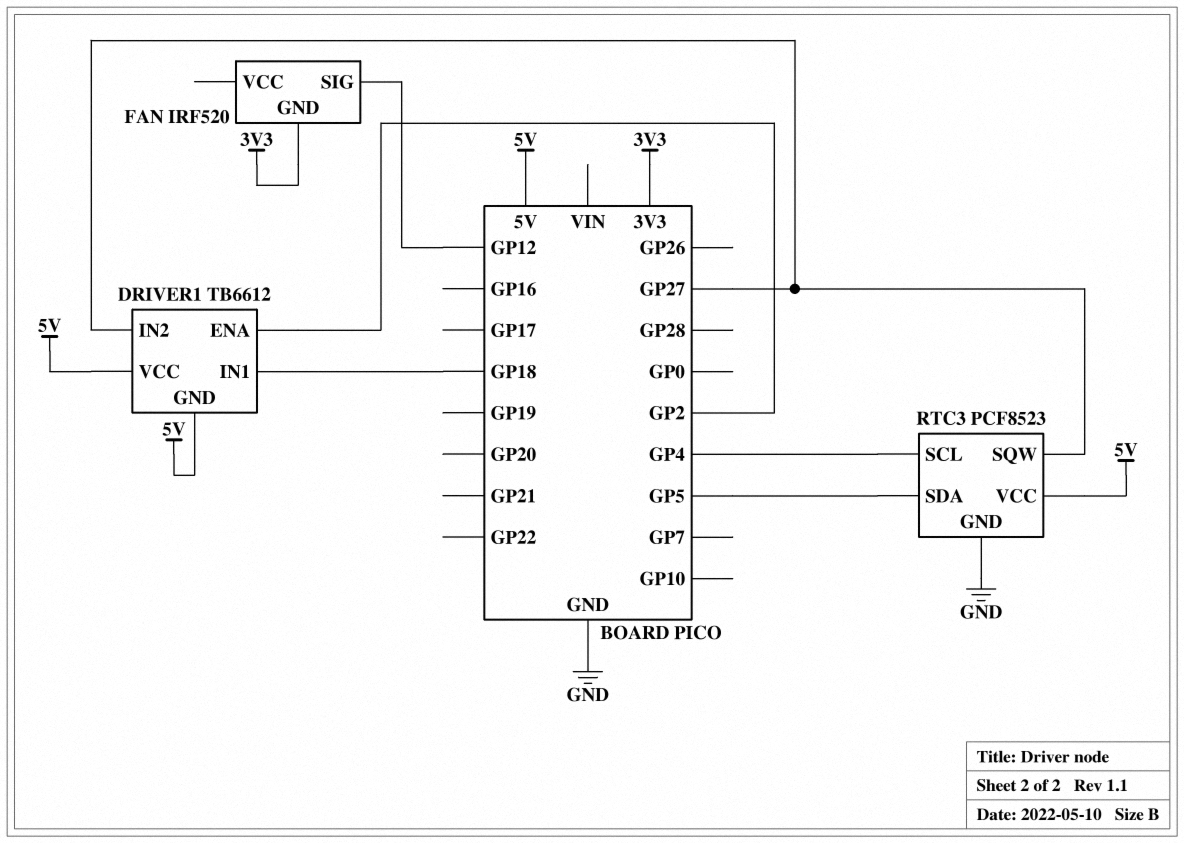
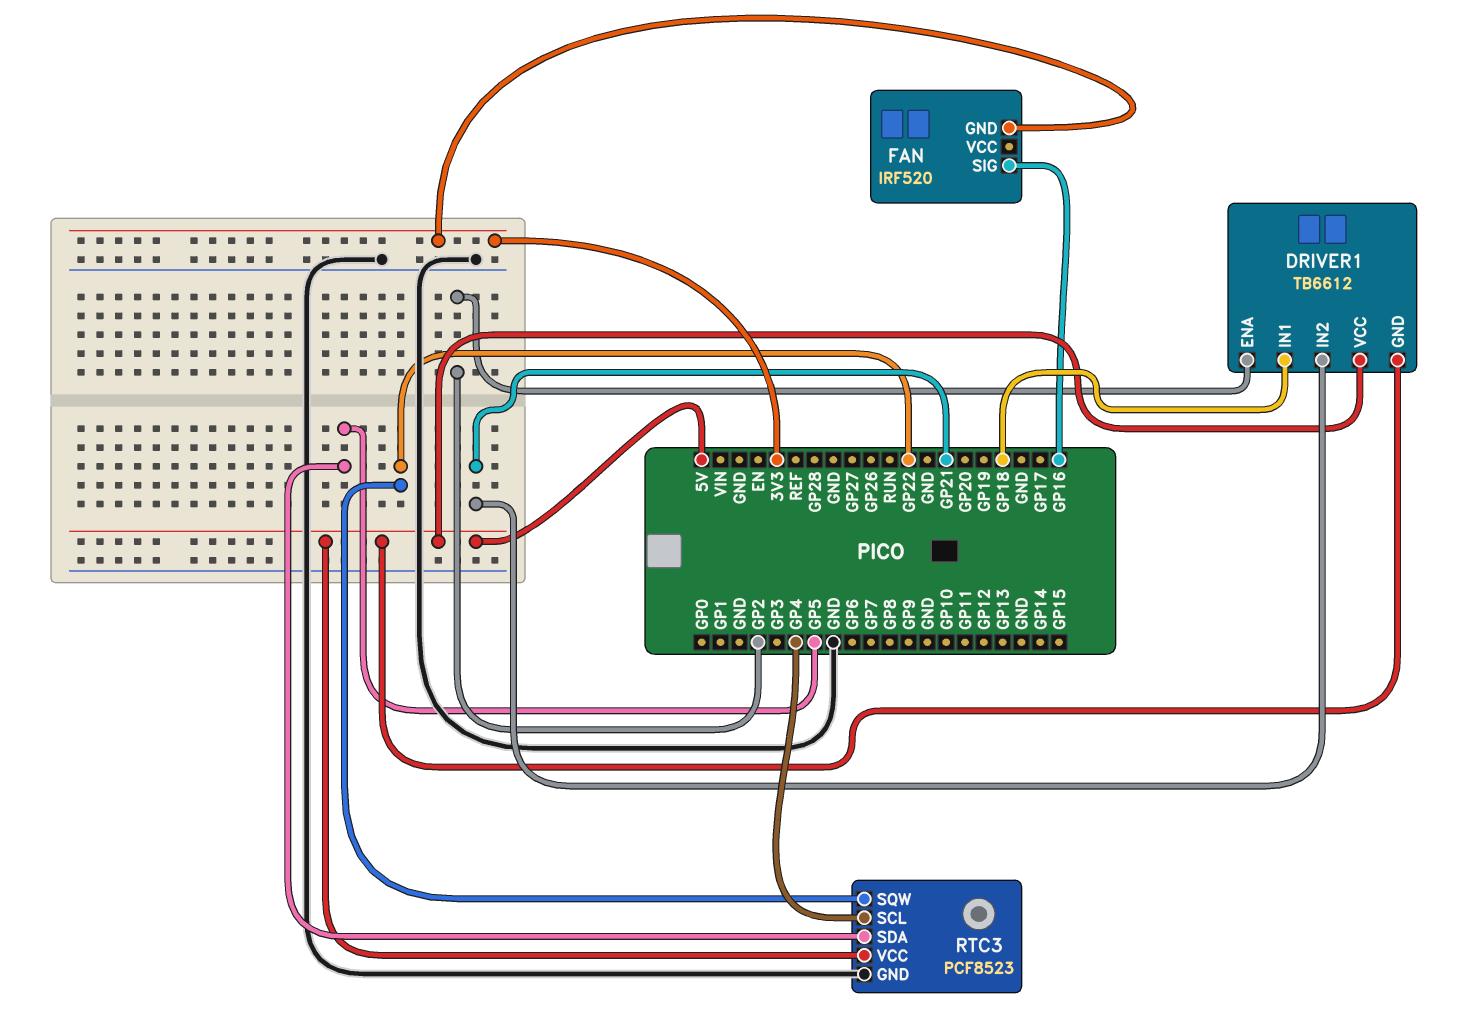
DRIVER1 pin IN2: GP27 -> GP21
FAN pin SIG: GP12 -> GP16
RTC3 pin SQW: GP27 -> GP22

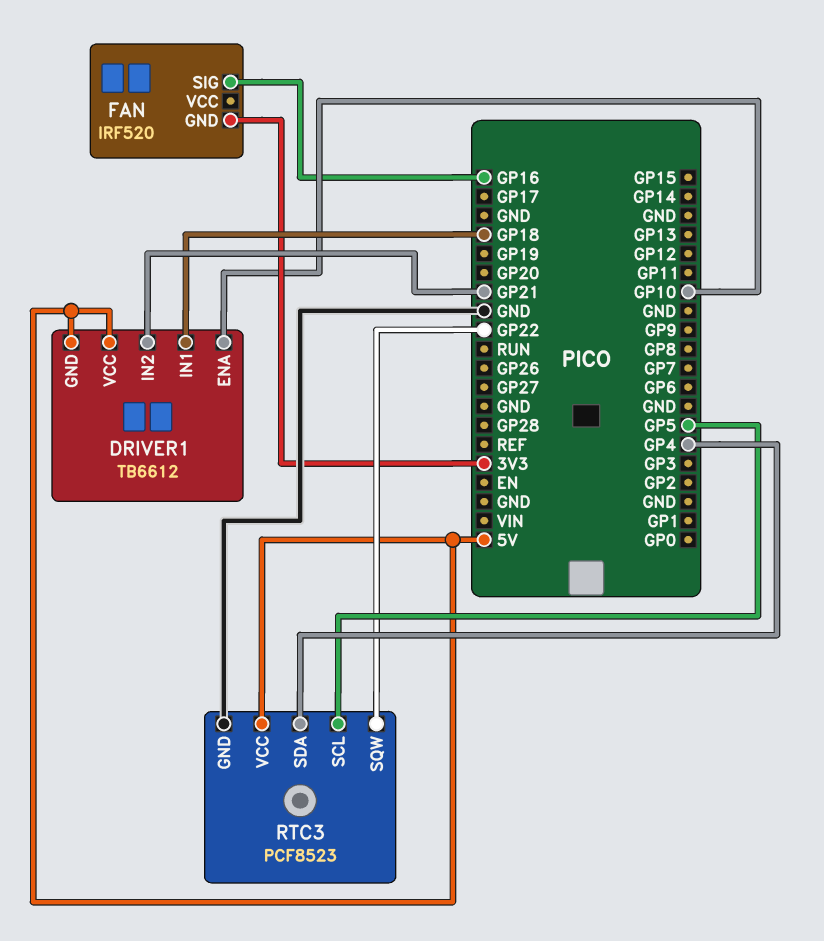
DRIVER1 pin ENA: GP2 -> GP10
RTC3 pin SCL: GP4 -> GP5
RTC3 pin SDA: GP5 -> GP4

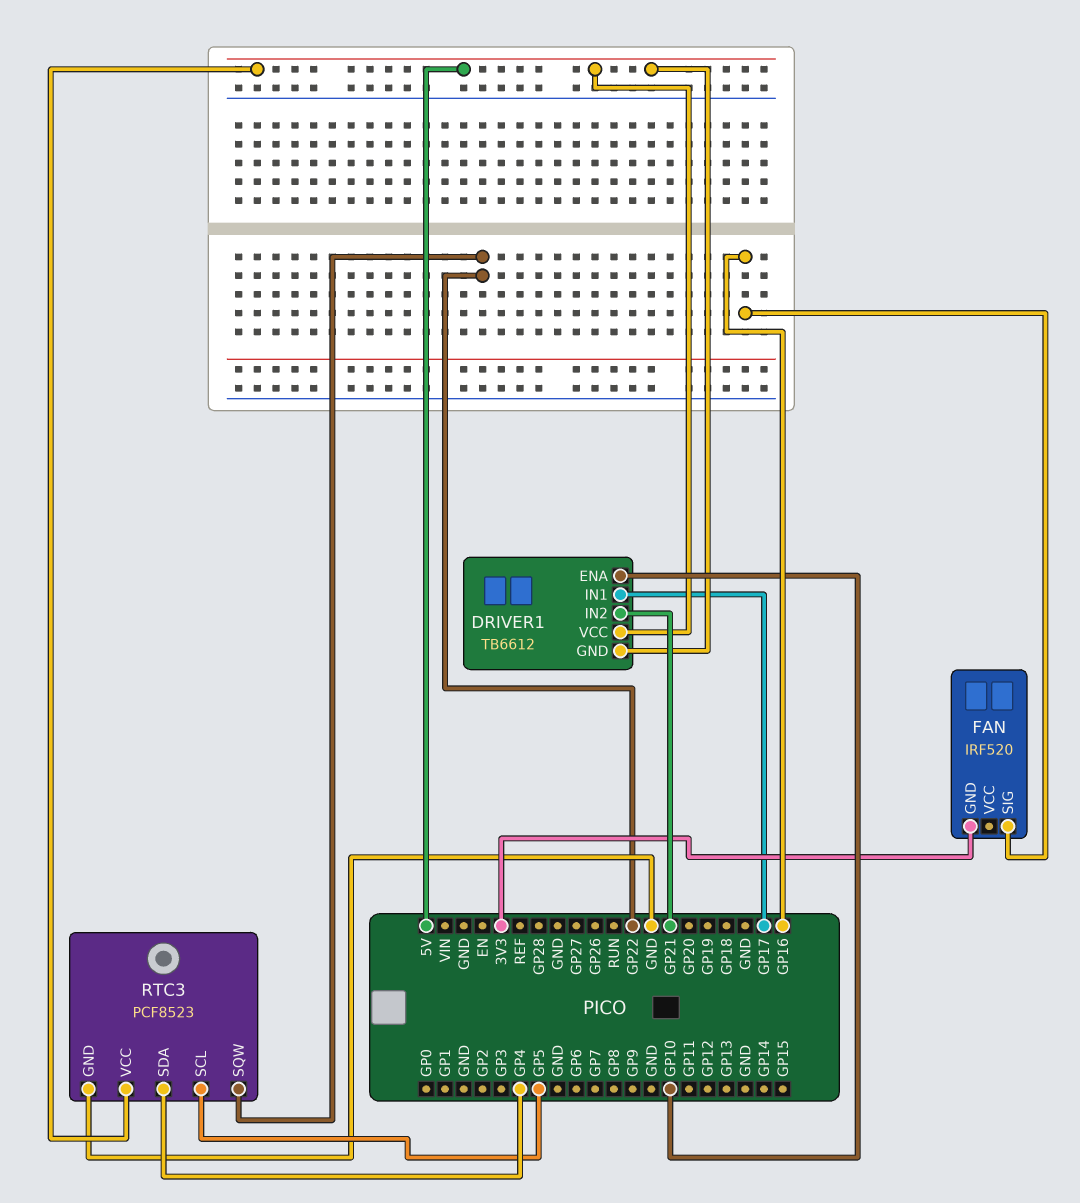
DRIVER1 pin IN1: GP18 -> GP17

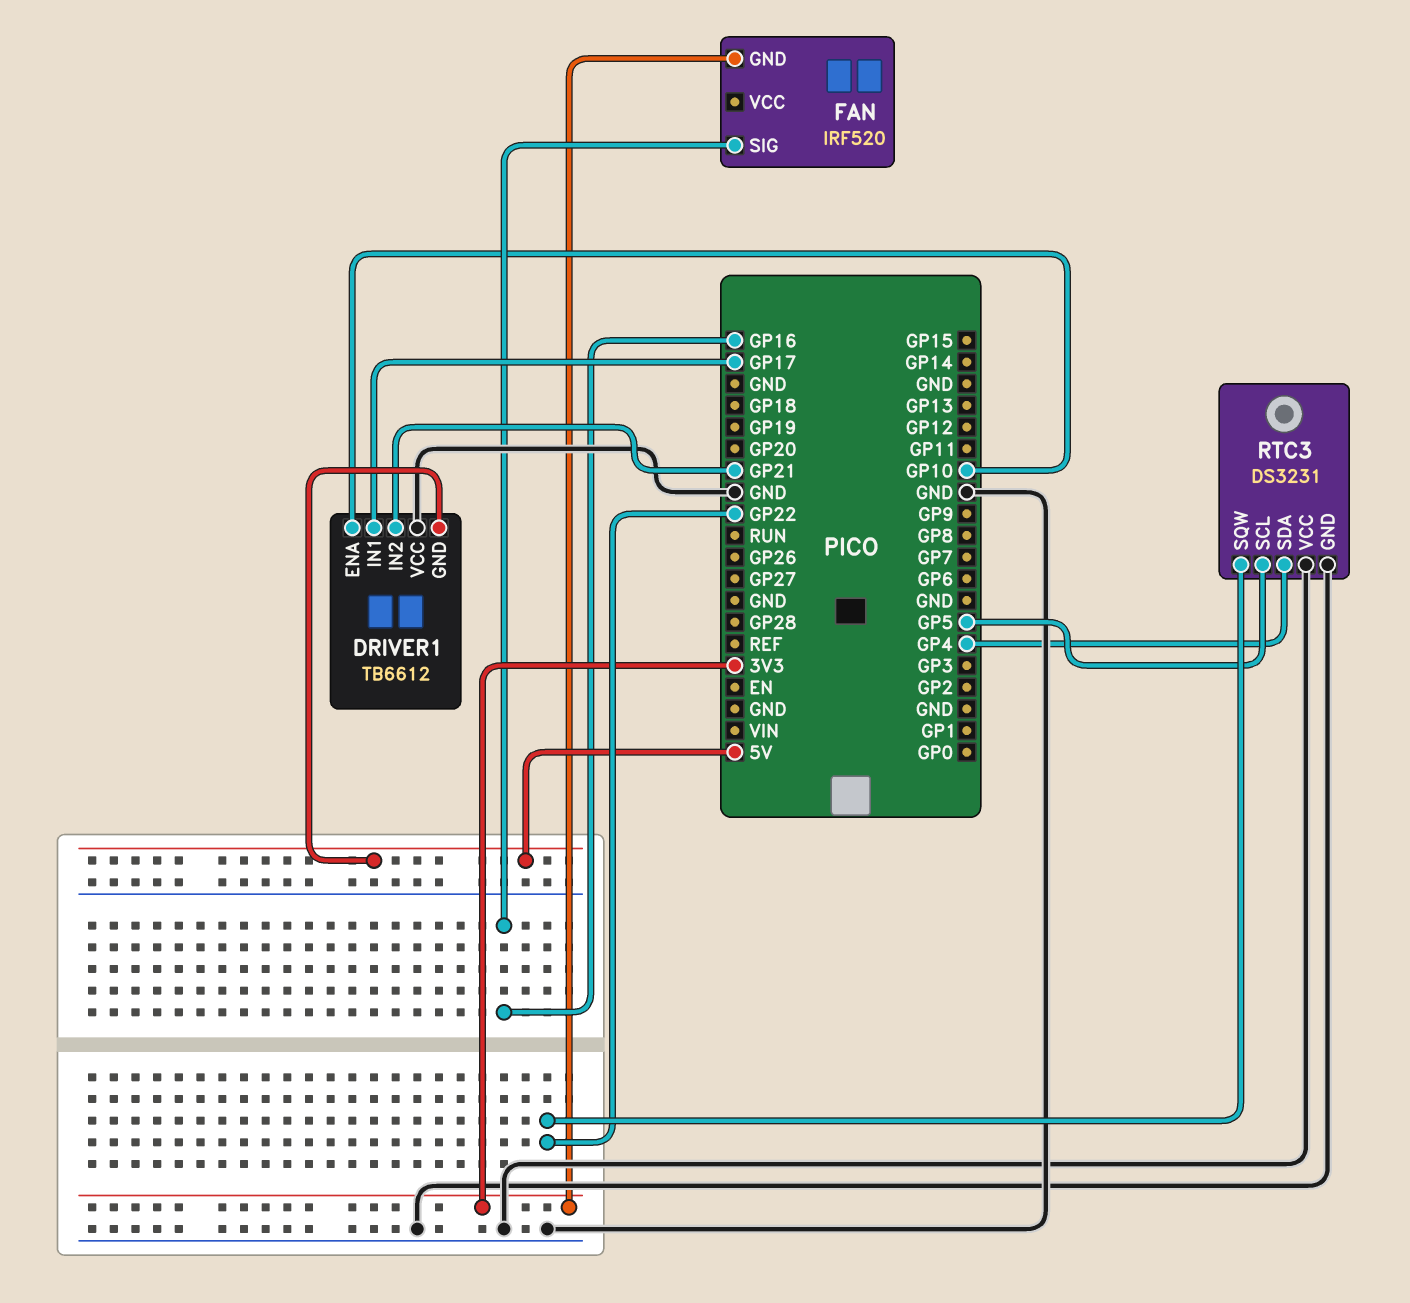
DRIVER1 pin VCC: 5V -> GND
RTC3: PCF8523 -> DS3231
RTC3 pin VCC: 5V -> GND

